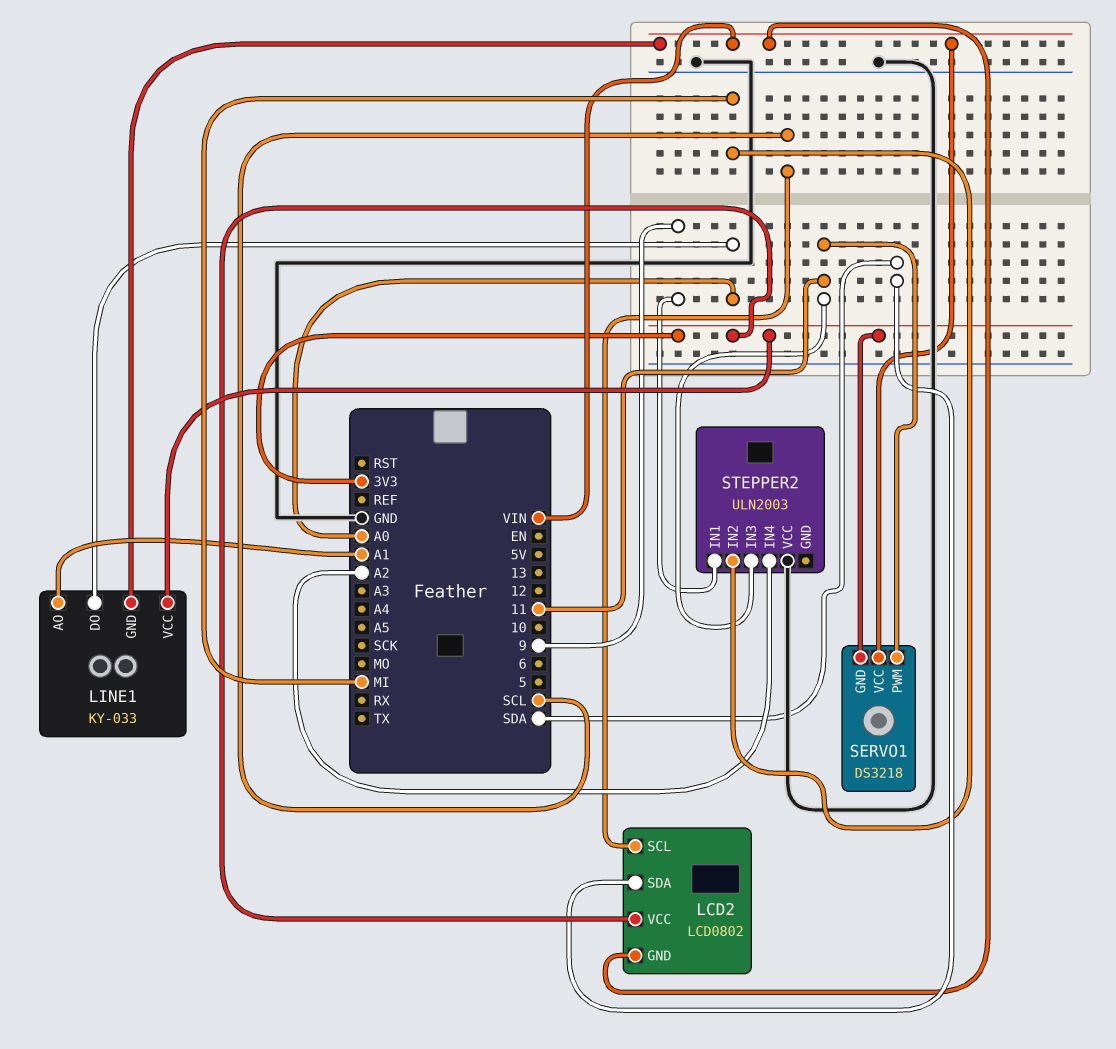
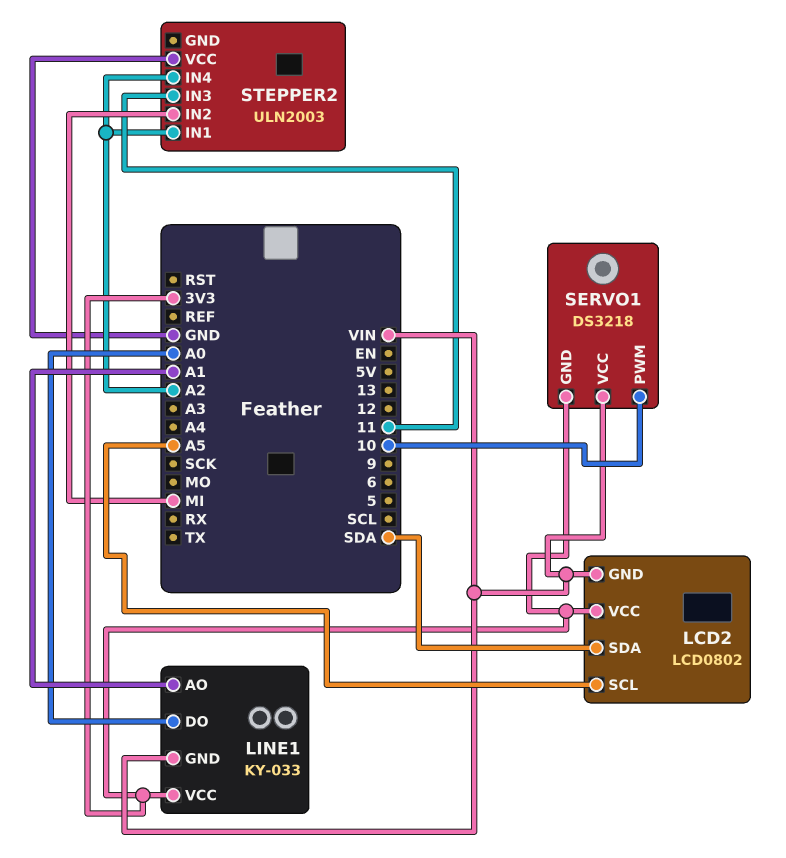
LCD2 pin SCL: SCL -> A5
SERVO1 pin PWM: 11 -> 10
STEPPER2 pin IN1: 9 -> A2

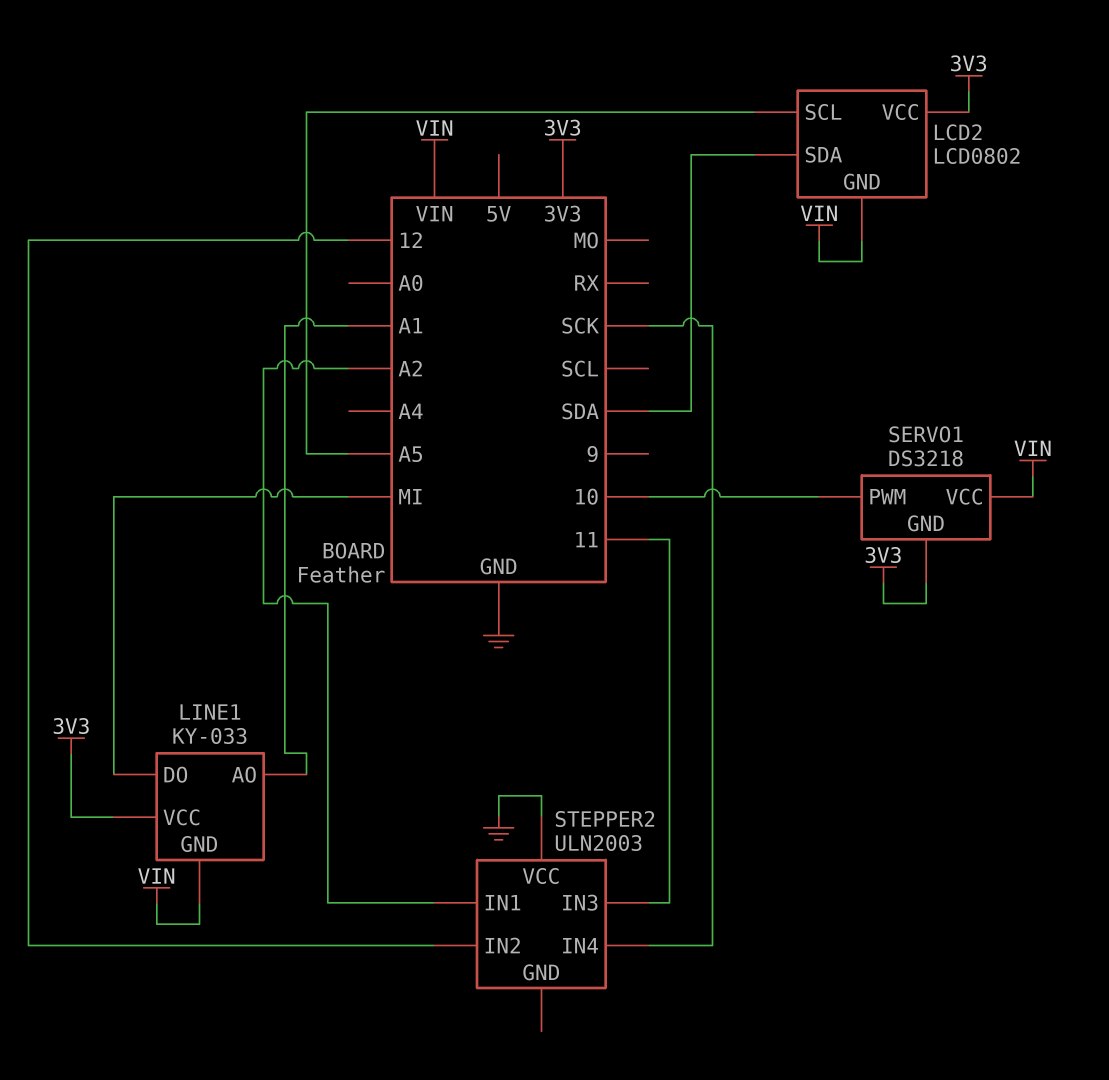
LINE1 pin DO: A0 -> MI
STEPPER2 pin IN2: MI -> 12
STEPPER2 pin IN4: A2 -> SCK

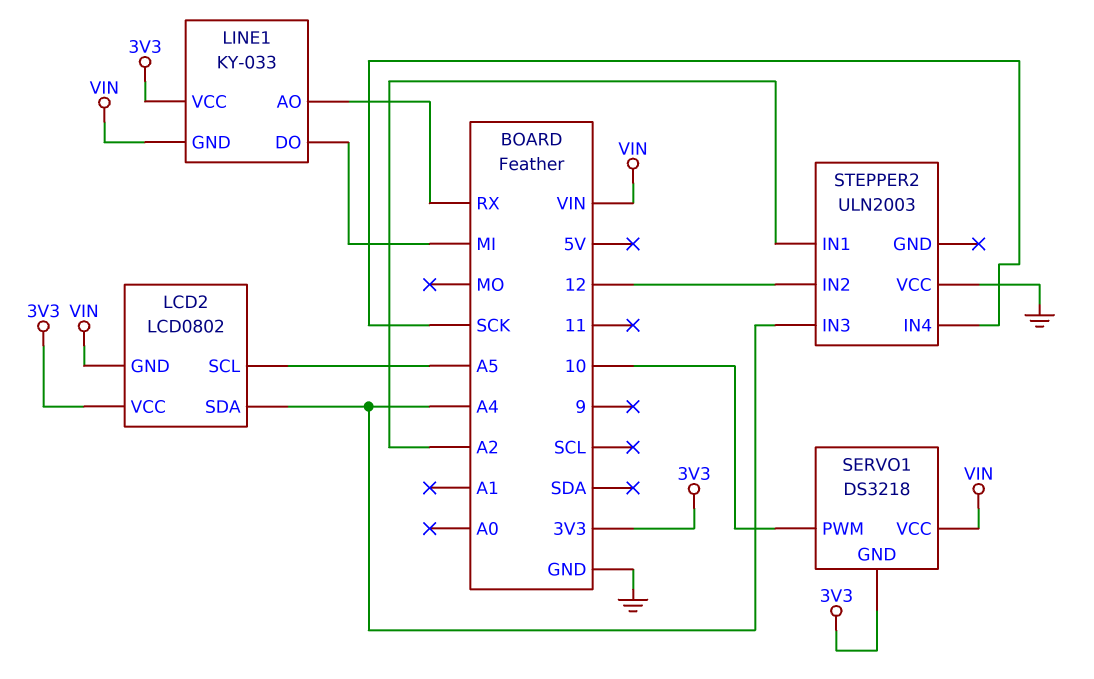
LCD2 pin SDA: SDA -> A4
LINE1 pin AO: A1 -> RX
STEPPER2 pin IN3: 11 -> A4

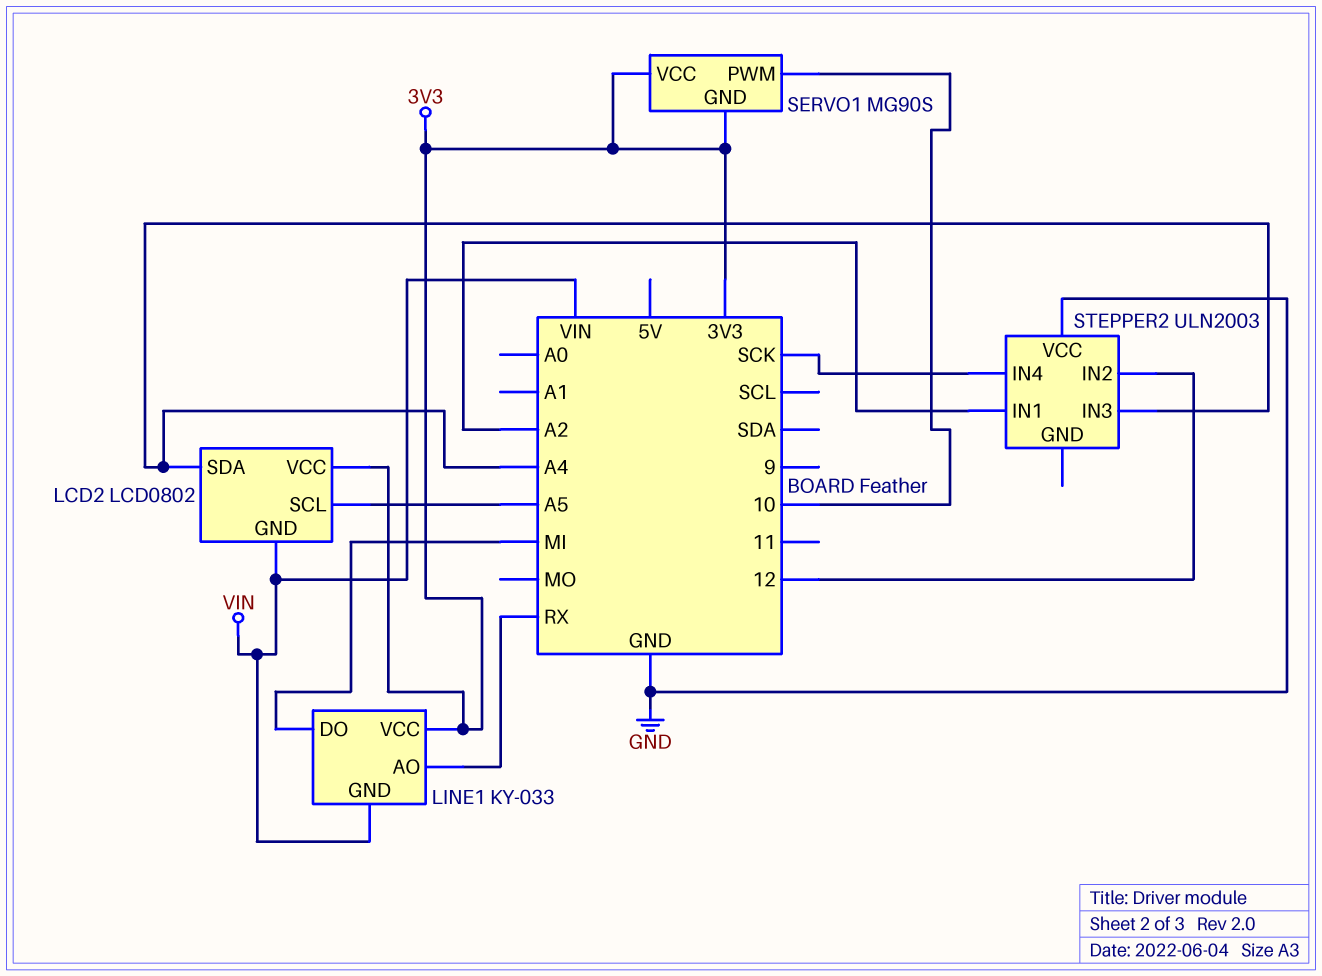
SERVO1: DS3218 -> MG90S
SERVO1 pin VCC: VIN -> 3V3

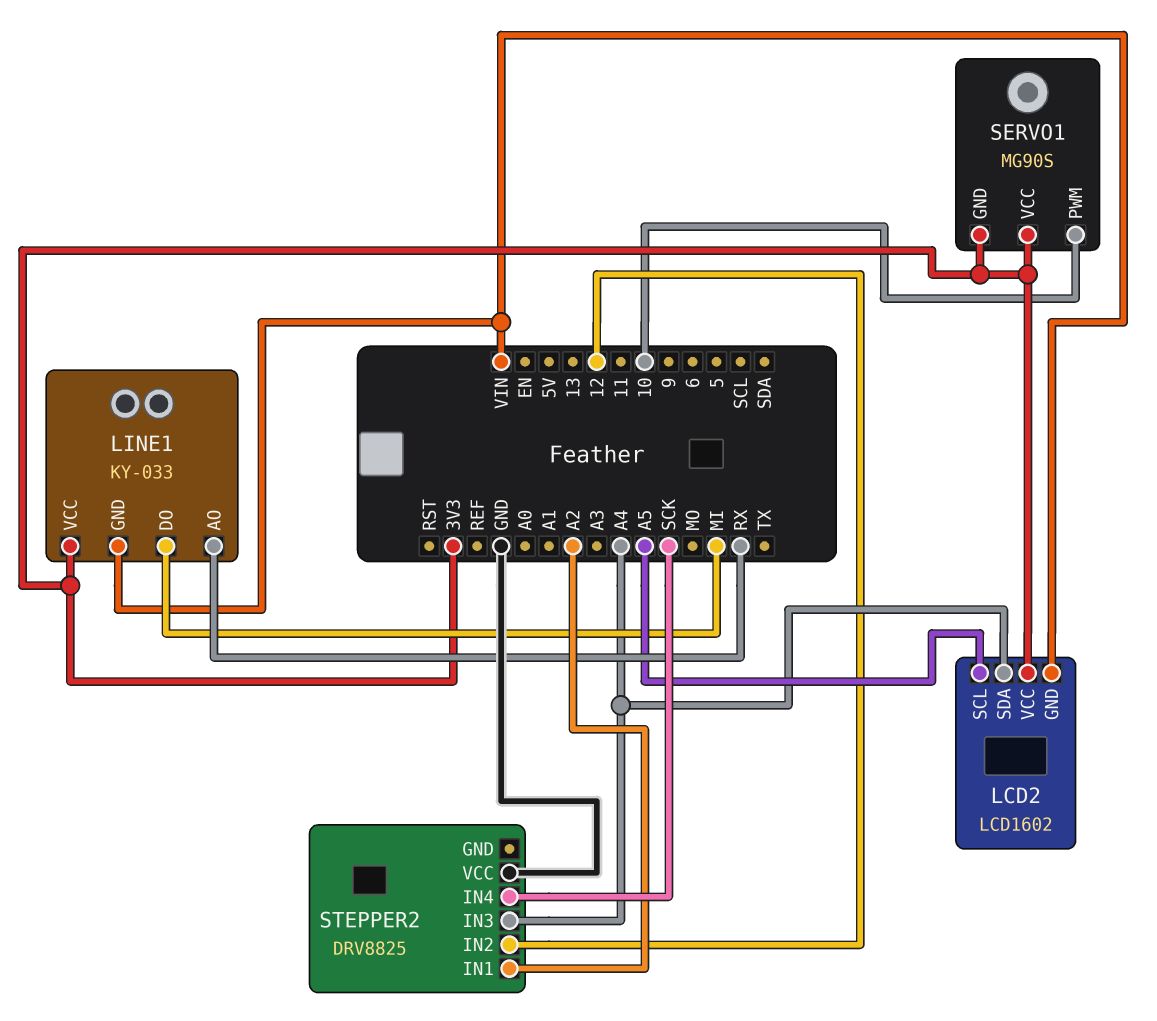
LCD2: LCD0802 -> LCD1602
STEPPER2: ULN2003 -> DRV8825

